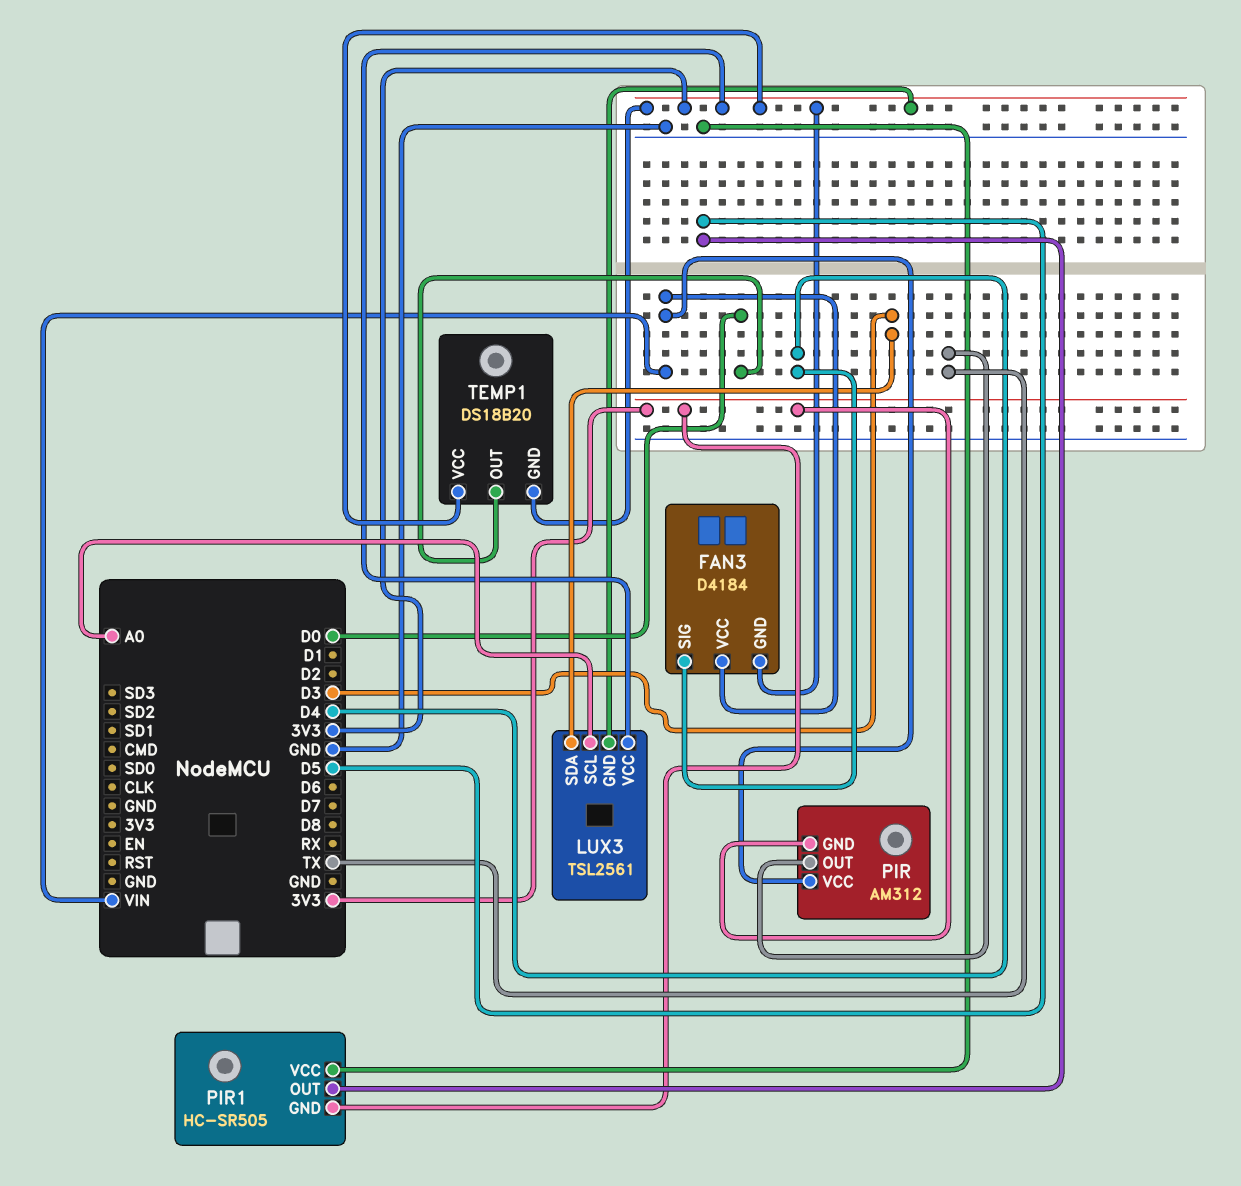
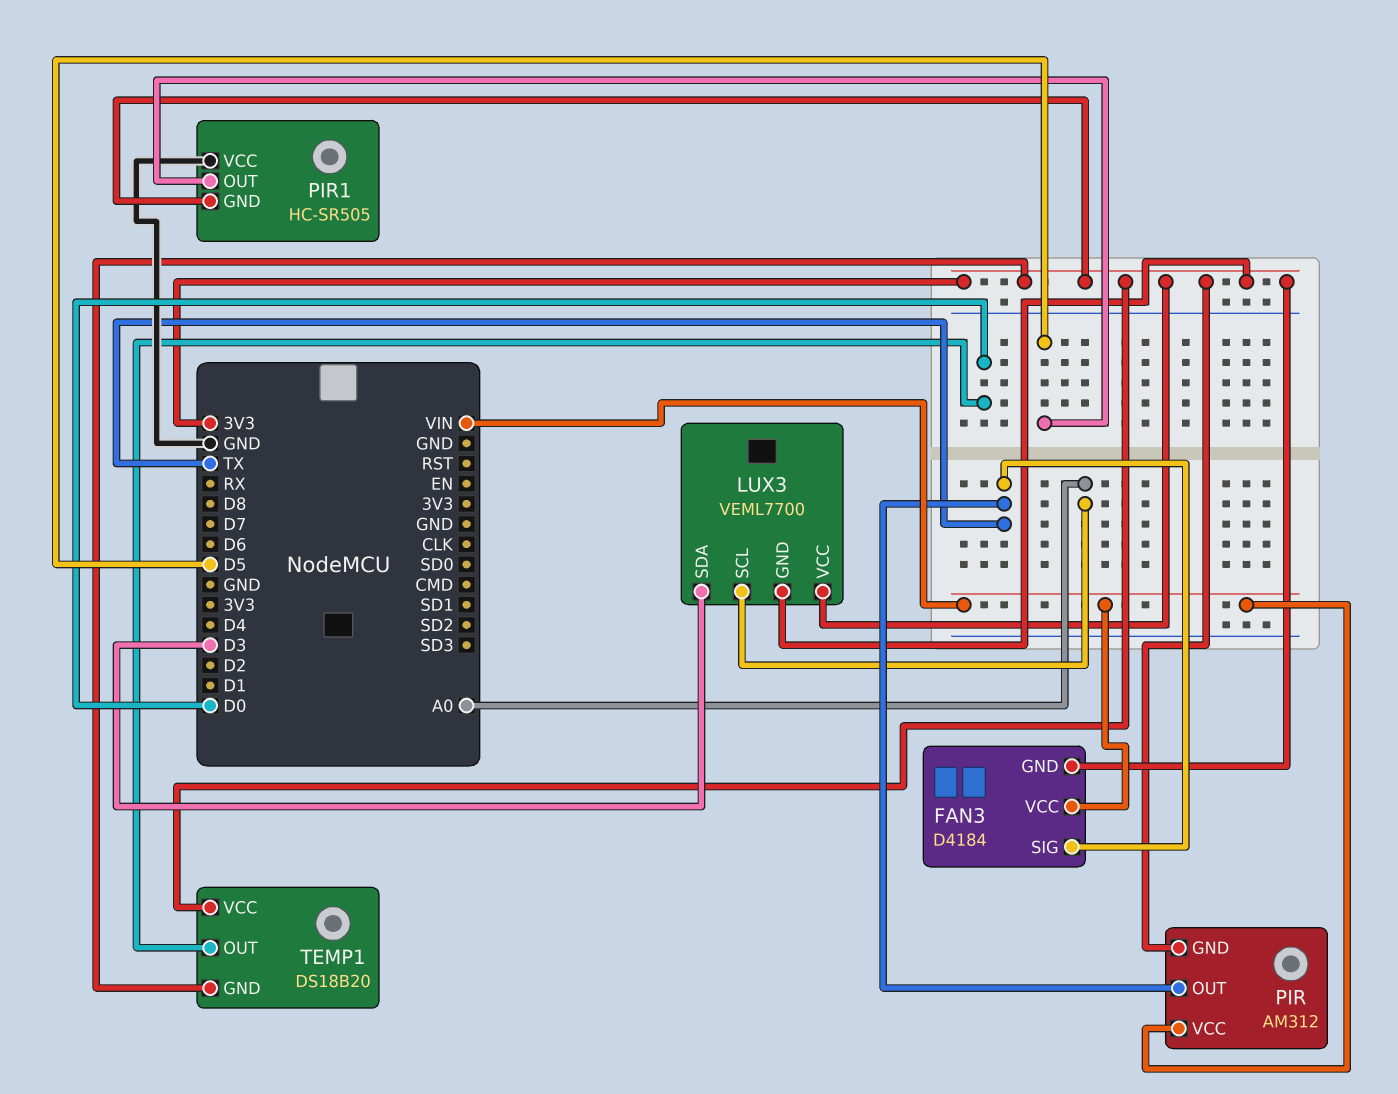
FAN3 pin SIG: D4 -> TX
LUX3: TSL2561 -> VEML7700

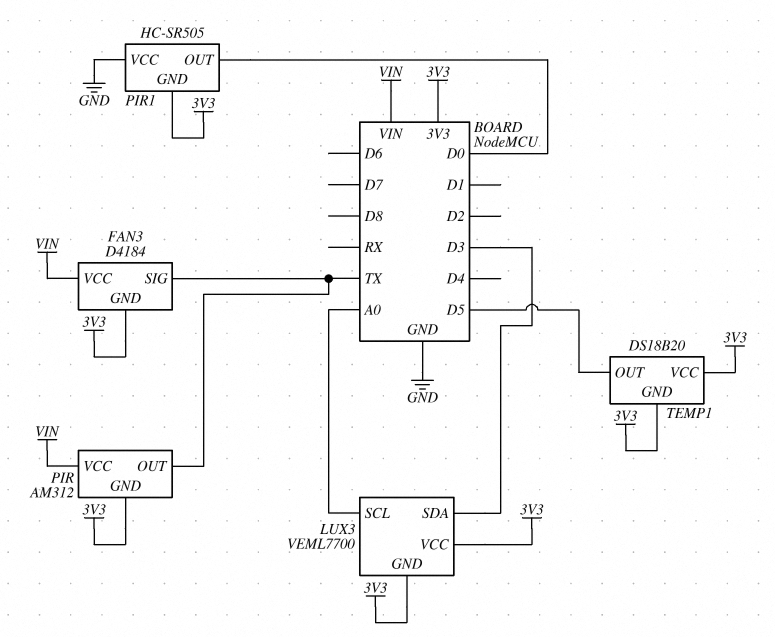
PIR1 pin OUT: D5 -> D0
TEMP1 pin OUT: D0 -> D5

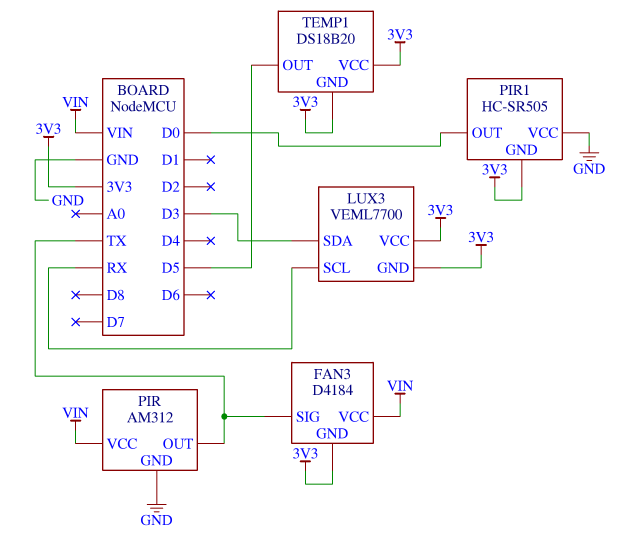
LUX3 pin SCL: A0 -> RX
PIR pin GND: 3V3 -> GND

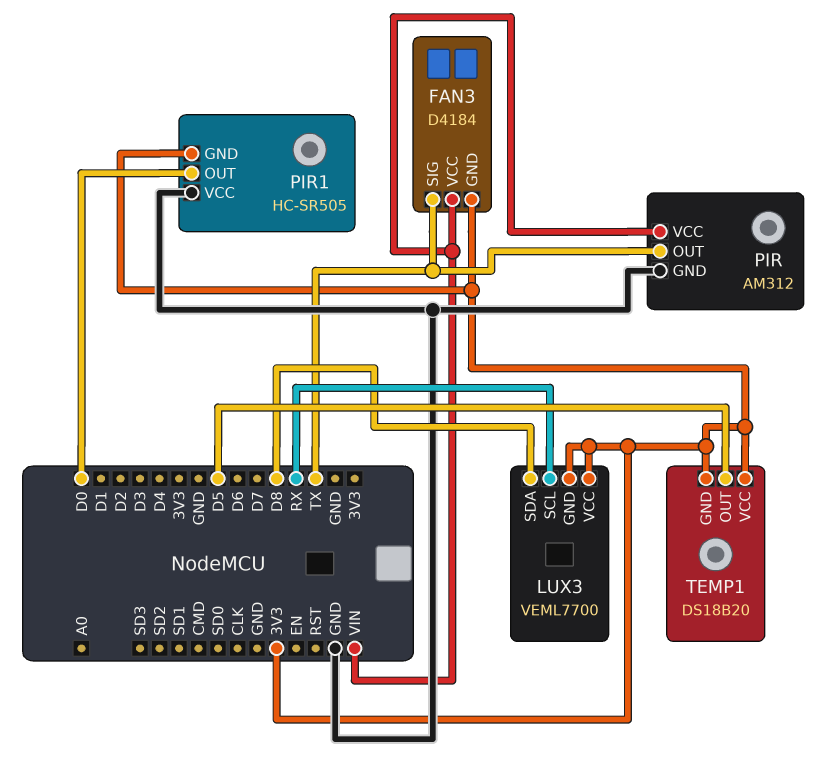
LUX3 pin SDA: D3 -> D8

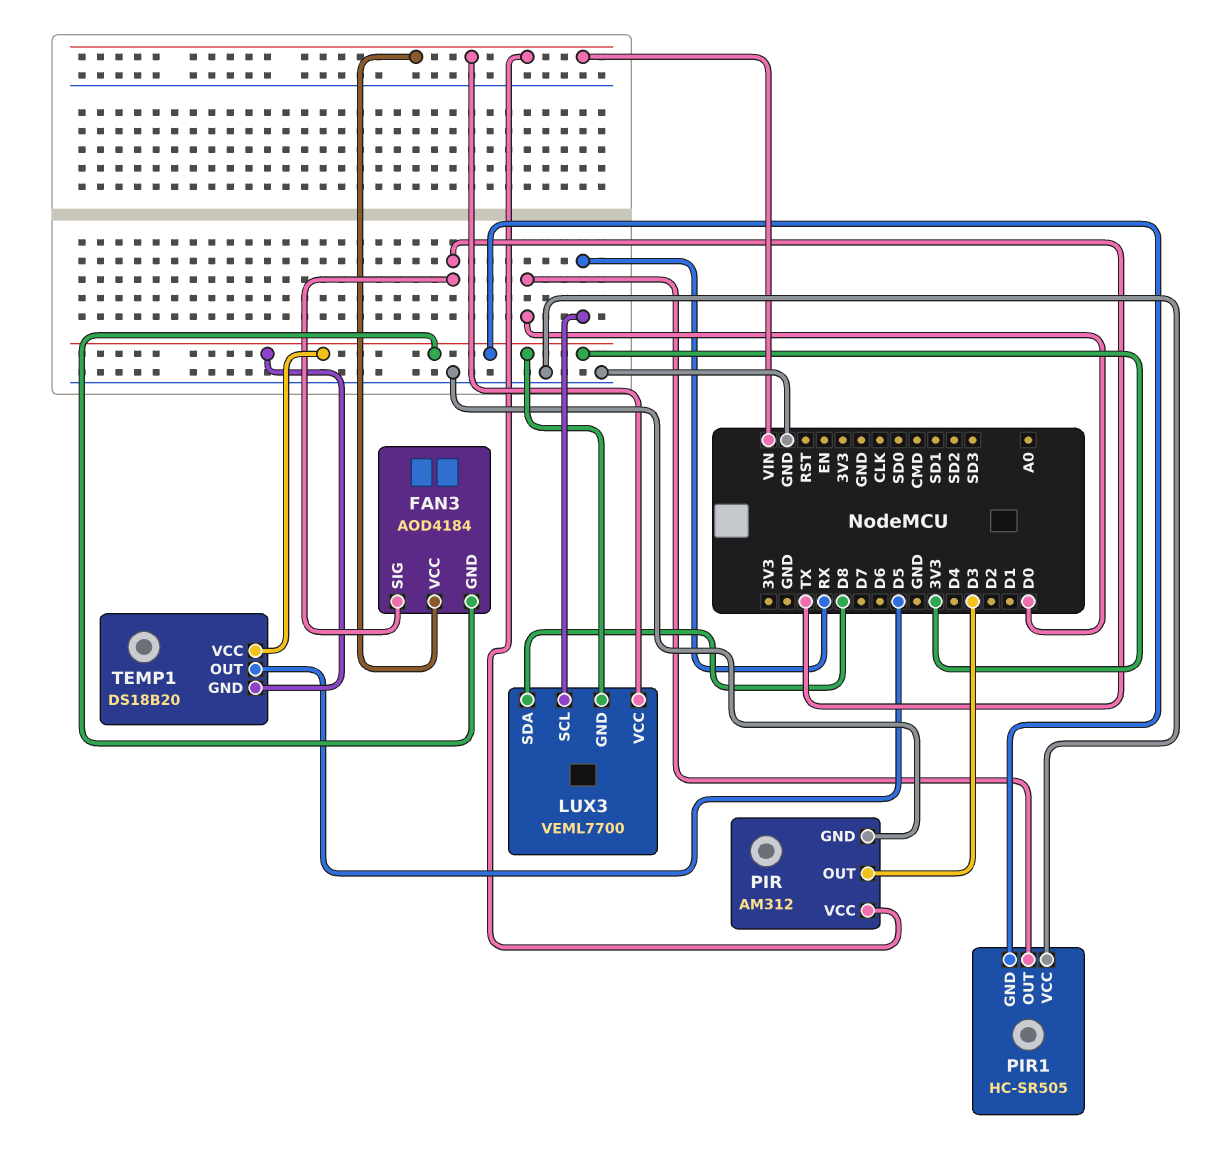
FAN3: D4184 -> AOD4184
LUX3 pin VCC: 3V3 -> VIN
PIR pin OUT: TX -> D3

